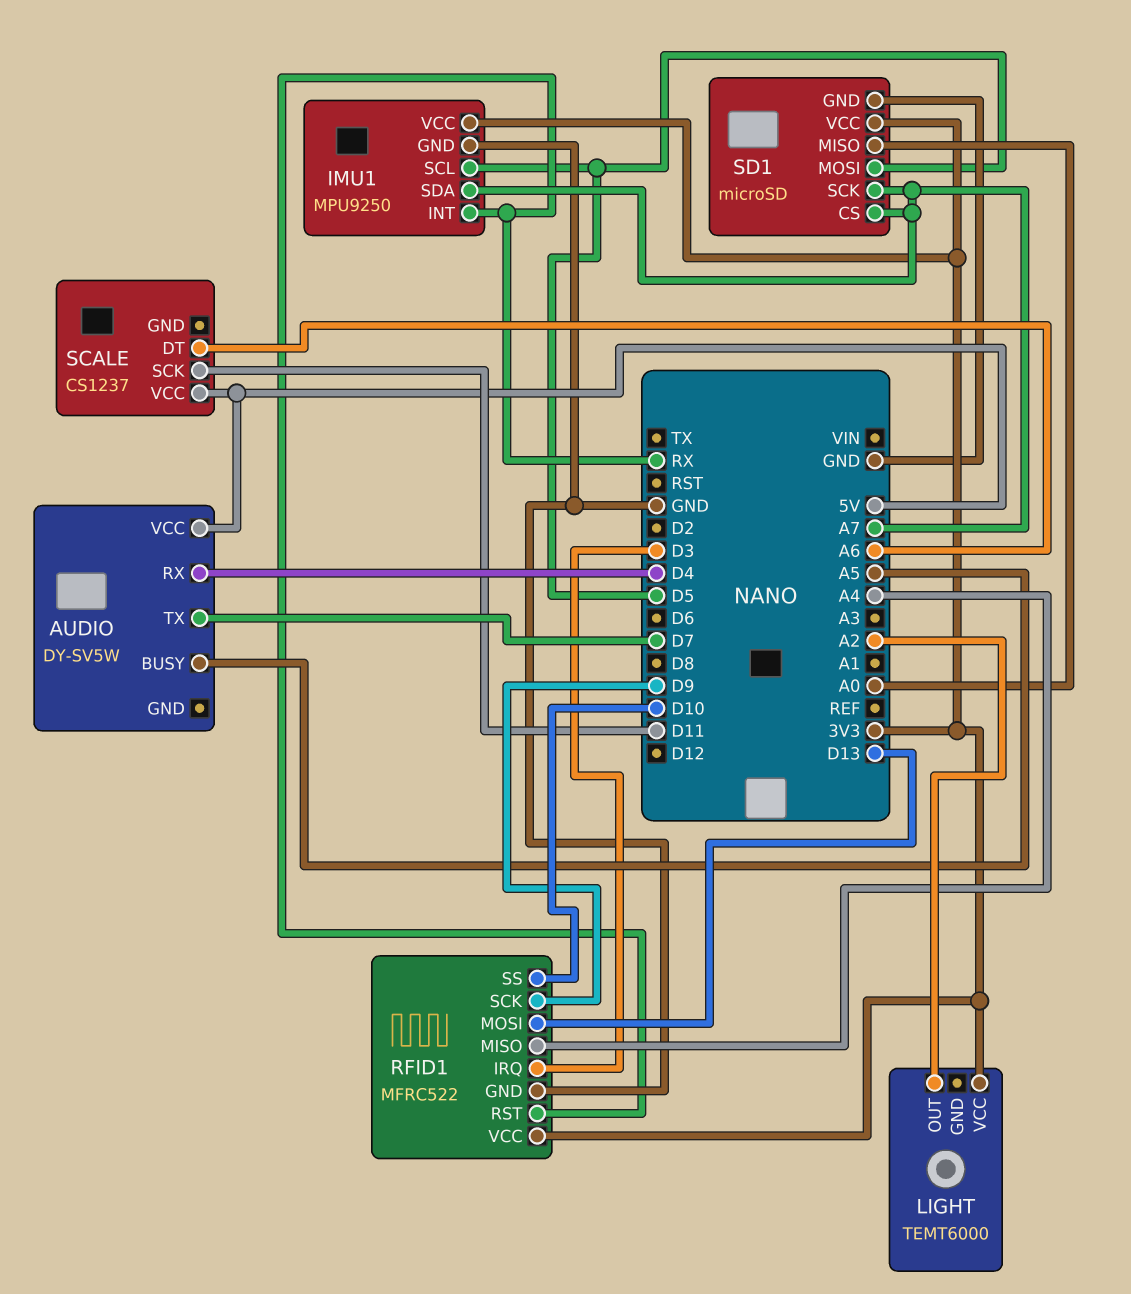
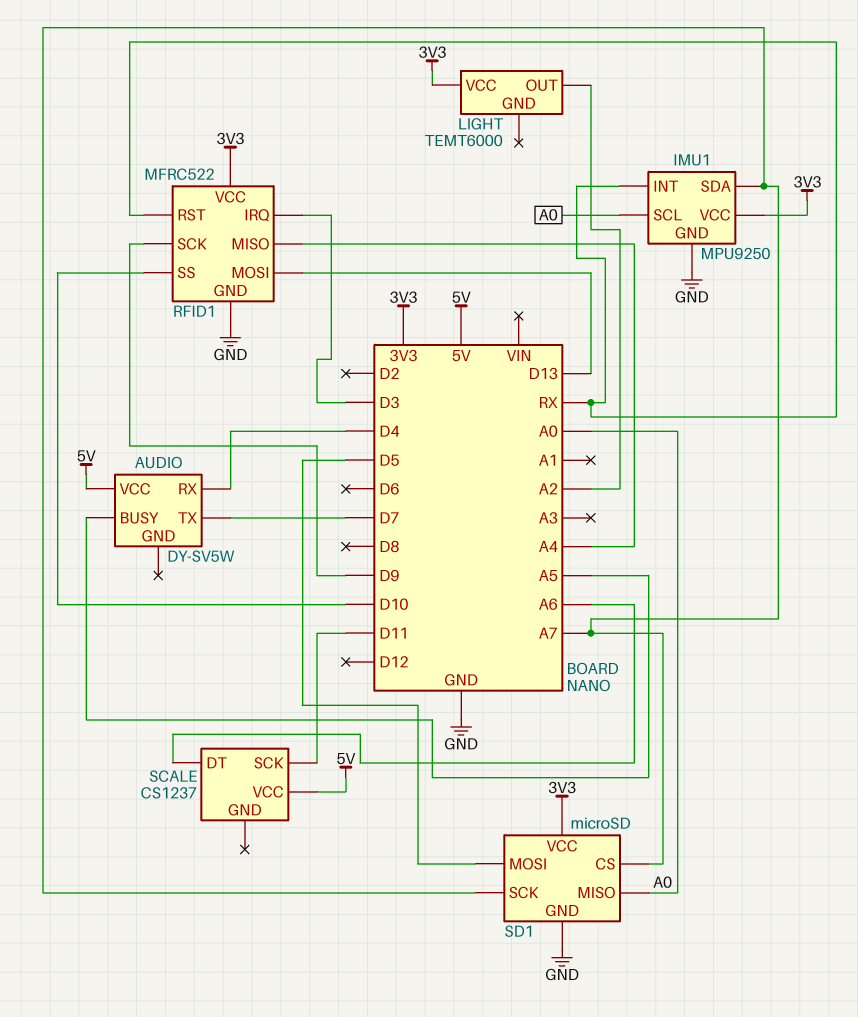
IMU1 pin SCL: D5 -> A0

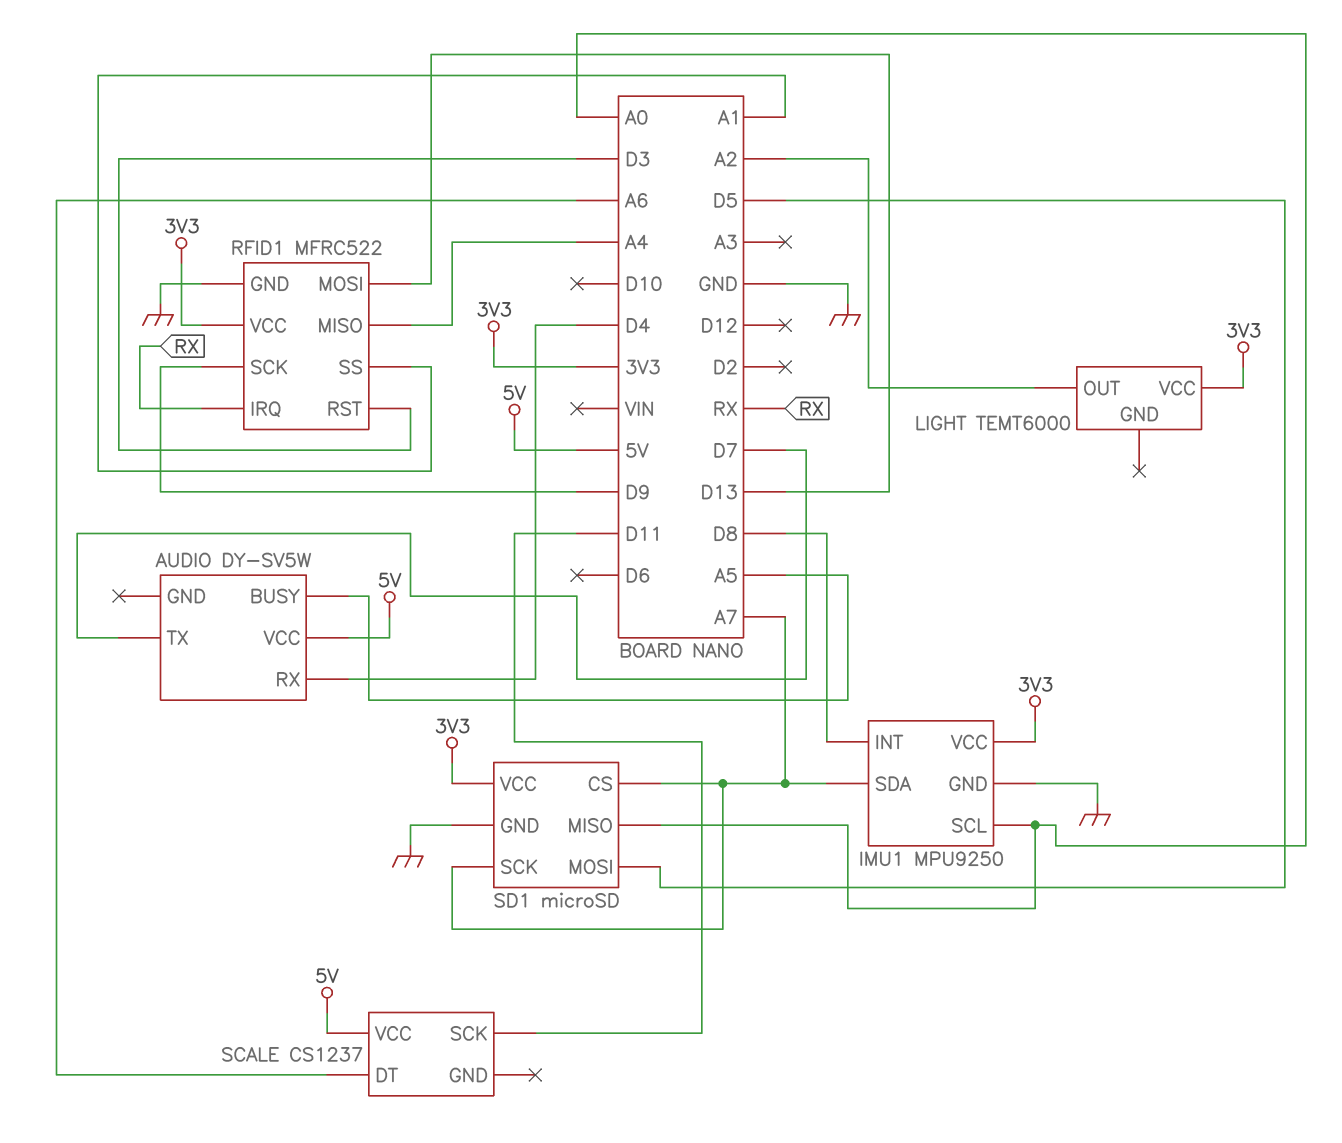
IMU1 pin INT: RX -> D8
RFID1 pin IRQ: D3 -> RX
RFID1 pin RST: RX -> D3
RFID1 pin SS: D10 -> A1

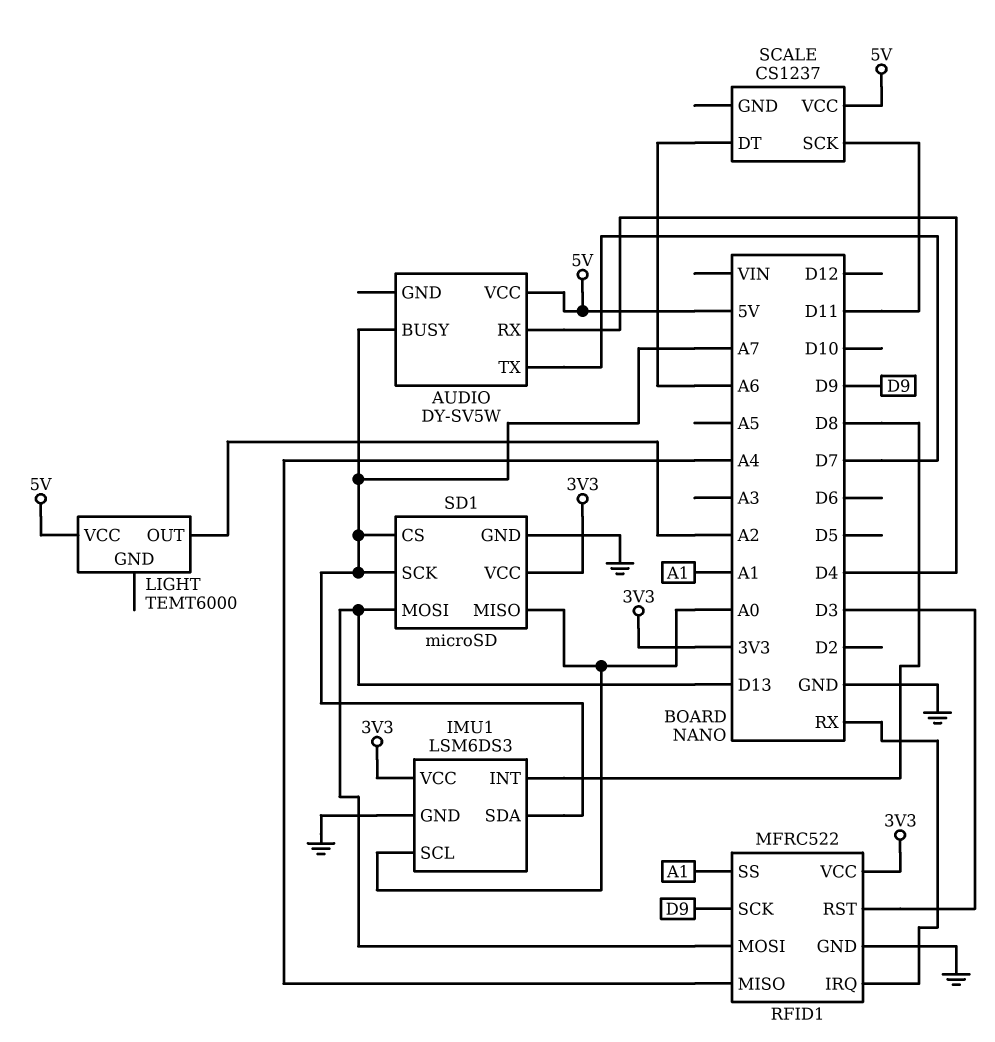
AUDIO pin BUSY: A5 -> A7
IMU1: MPU9250 -> LSM6DS3
LIGHT pin VCC: 3V3 -> 5V
SD1 pin MOSI: D5 -> D13

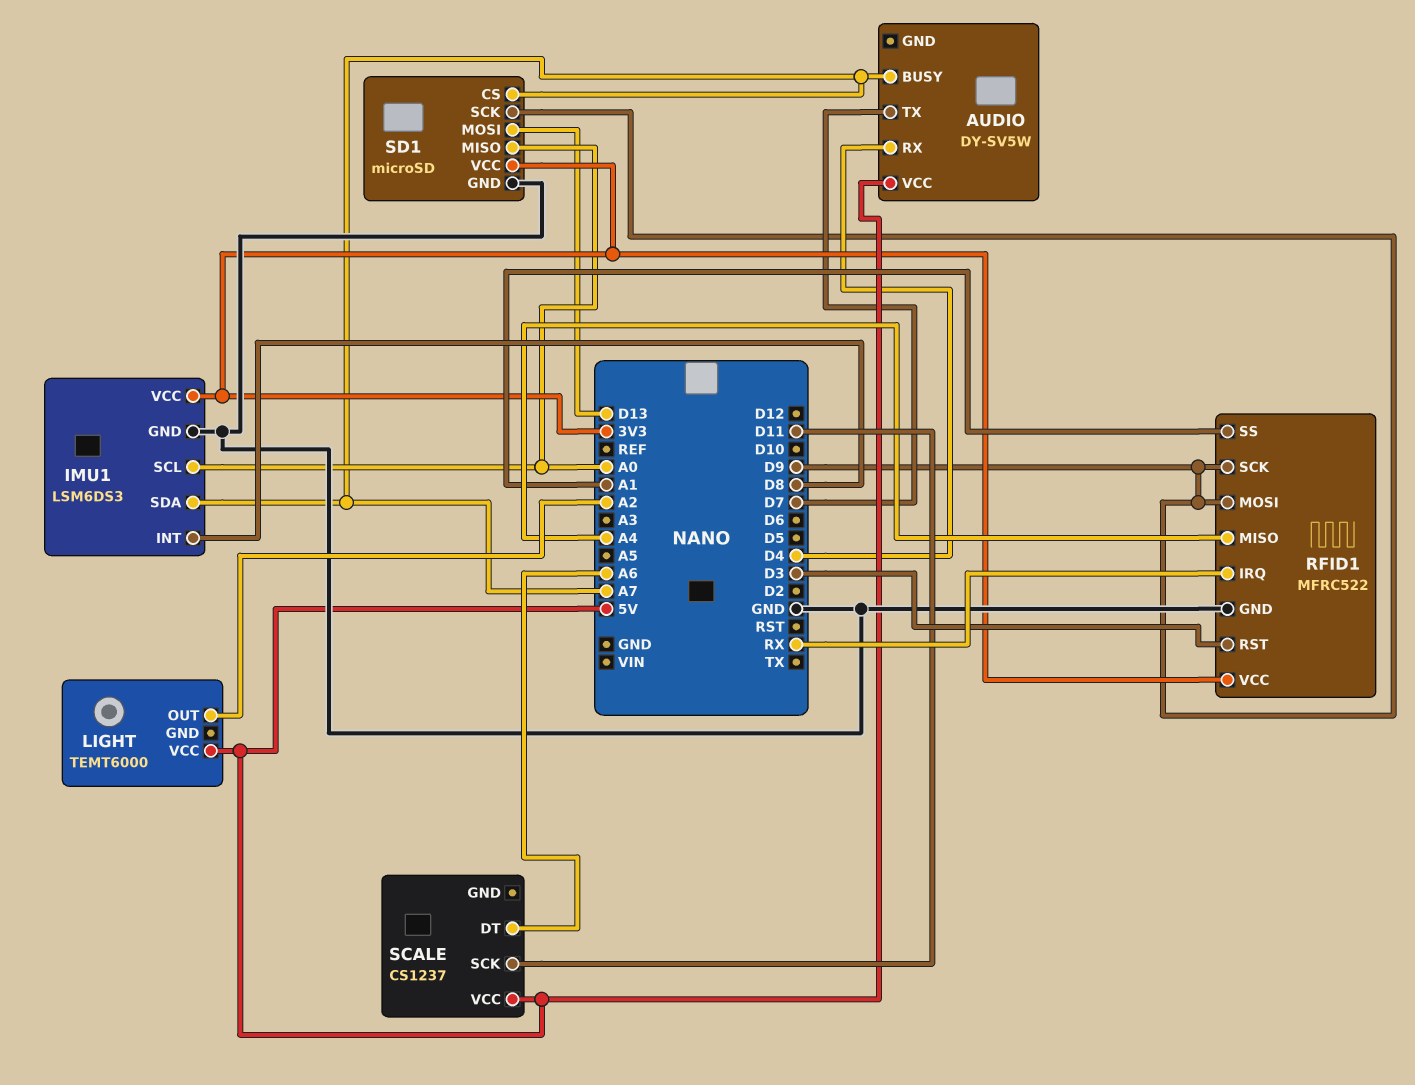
RFID1 pin MOSI: D13 -> D9
SD1 pin SCK: A7 -> D9

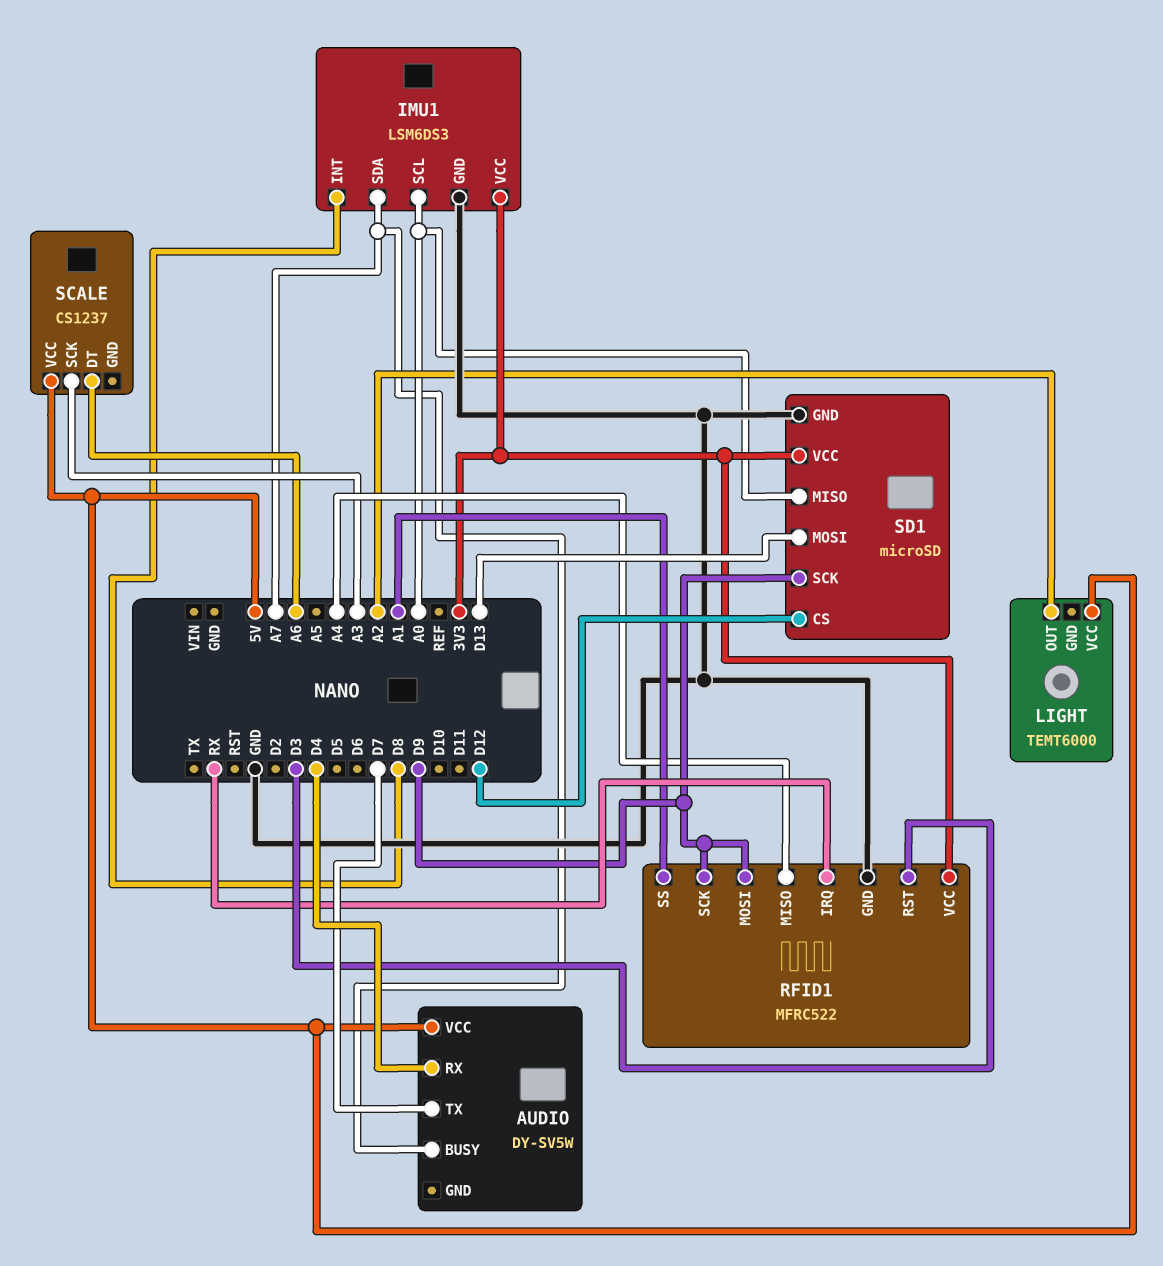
SCALE pin SCK: D11 -> A3
SD1 pin CS: A7 -> D12

